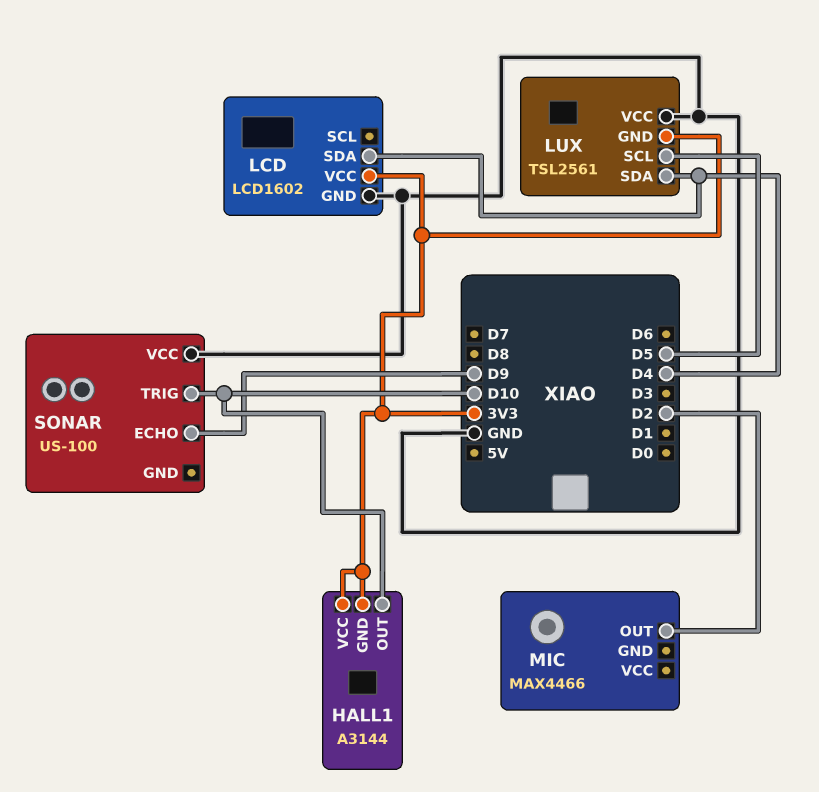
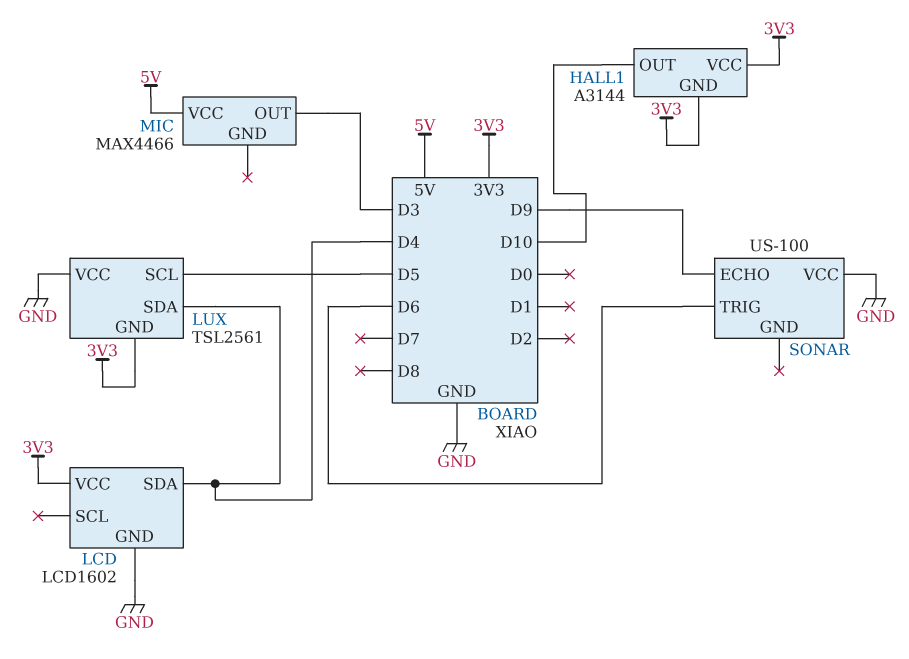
MIC pin OUT: D2 -> D3
MIC pin VCC: none -> 5V
SONAR pin TRIG: D10 -> D6

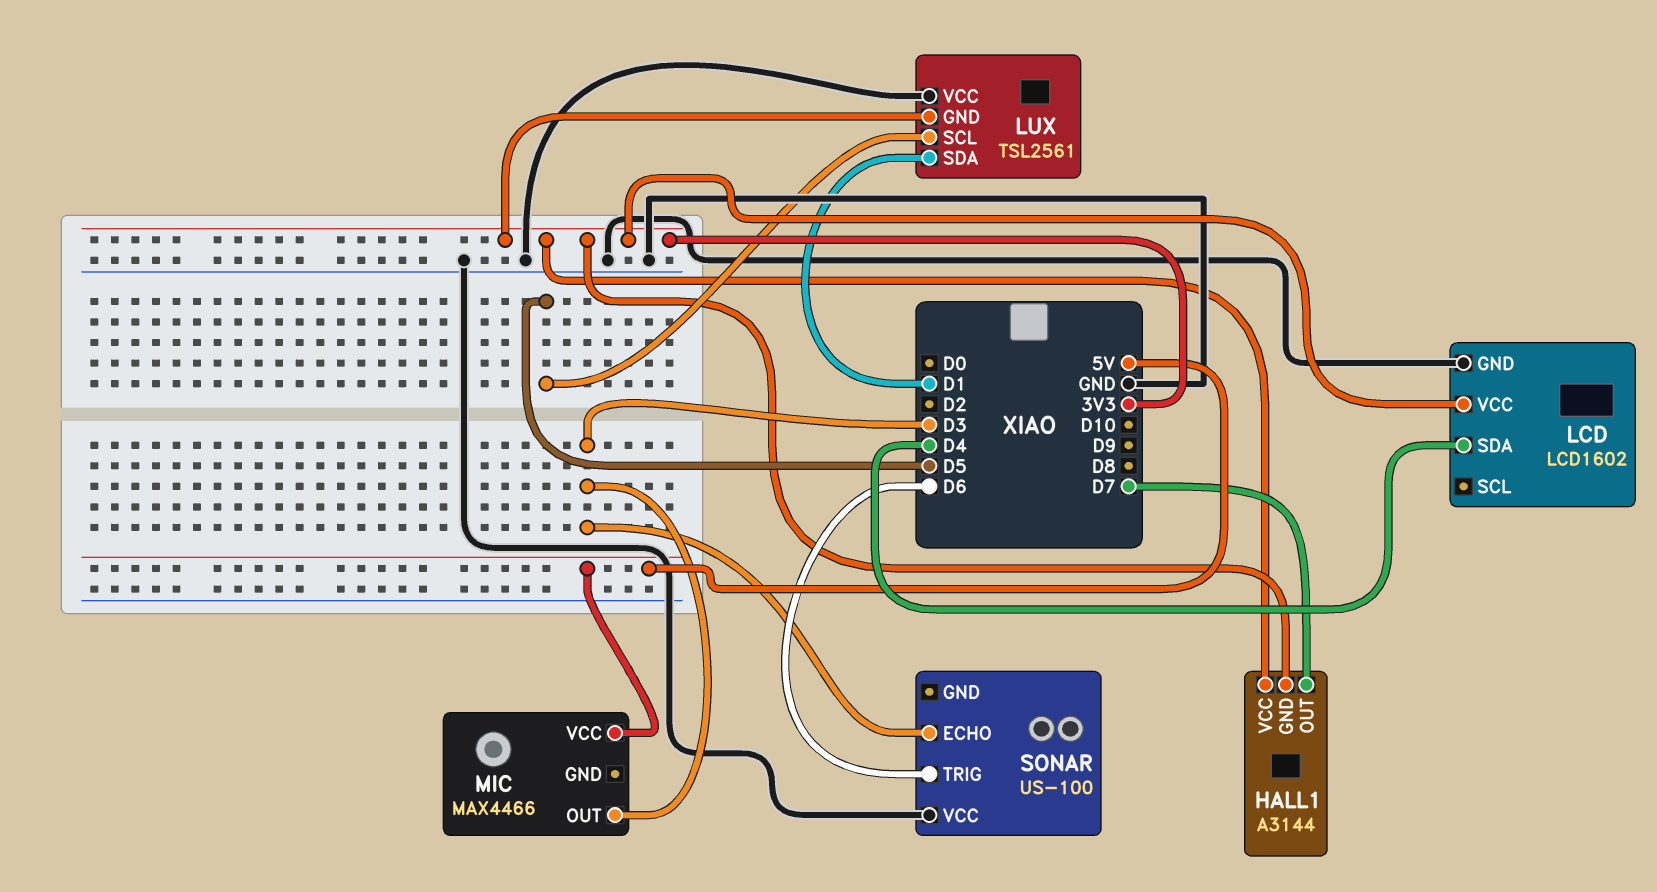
HALL1 pin OUT: D10 -> D7
LUX pin SDA: D4 -> D1
SONAR pin ECHO: D9 -> D3

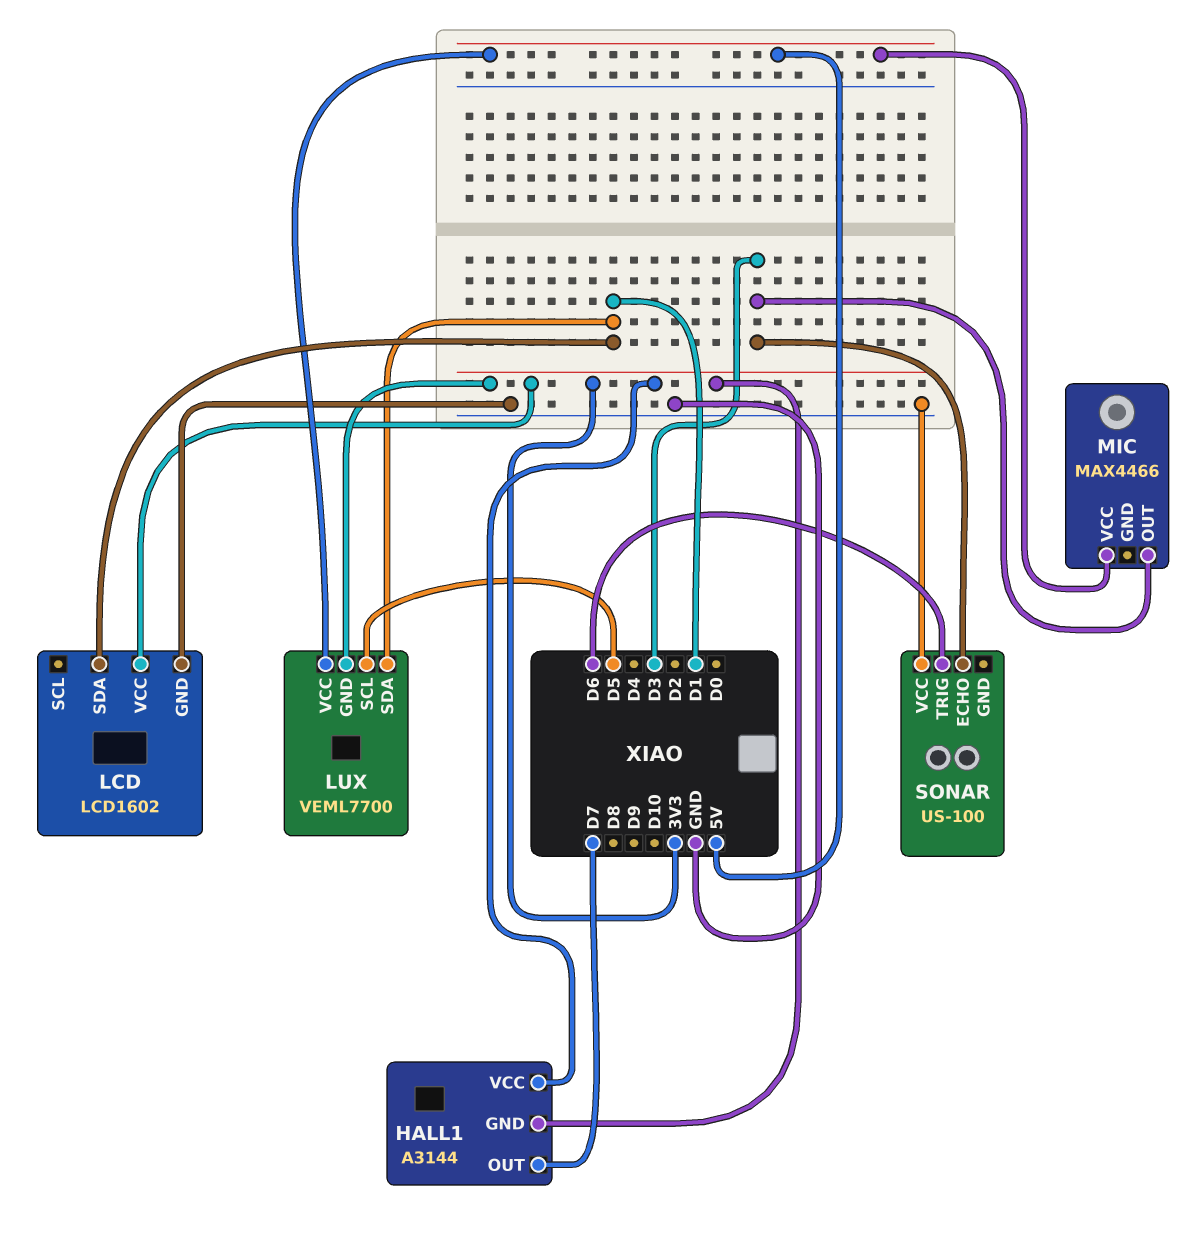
LCD pin SDA: D4 -> D1
LUX: TSL2561 -> VEML7700
LUX pin VCC: GND -> 5V

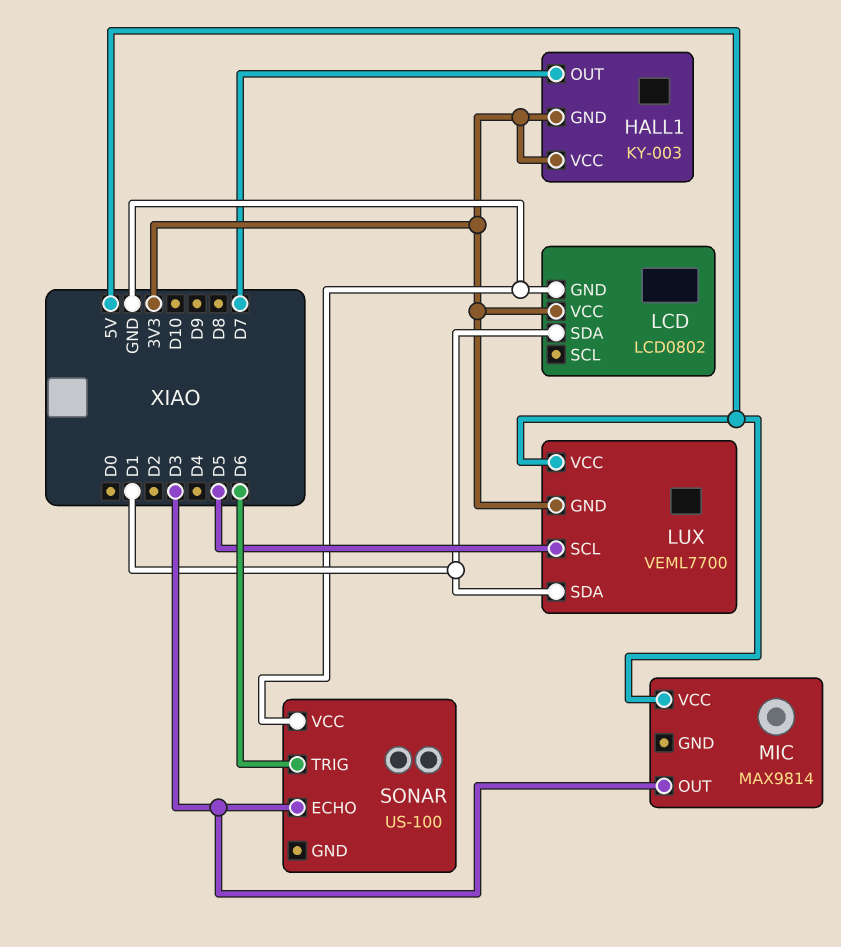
HALL1: A3144 -> KY-003
LCD: LCD1602 -> LCD0802
MIC: MAX4466 -> MAX9814

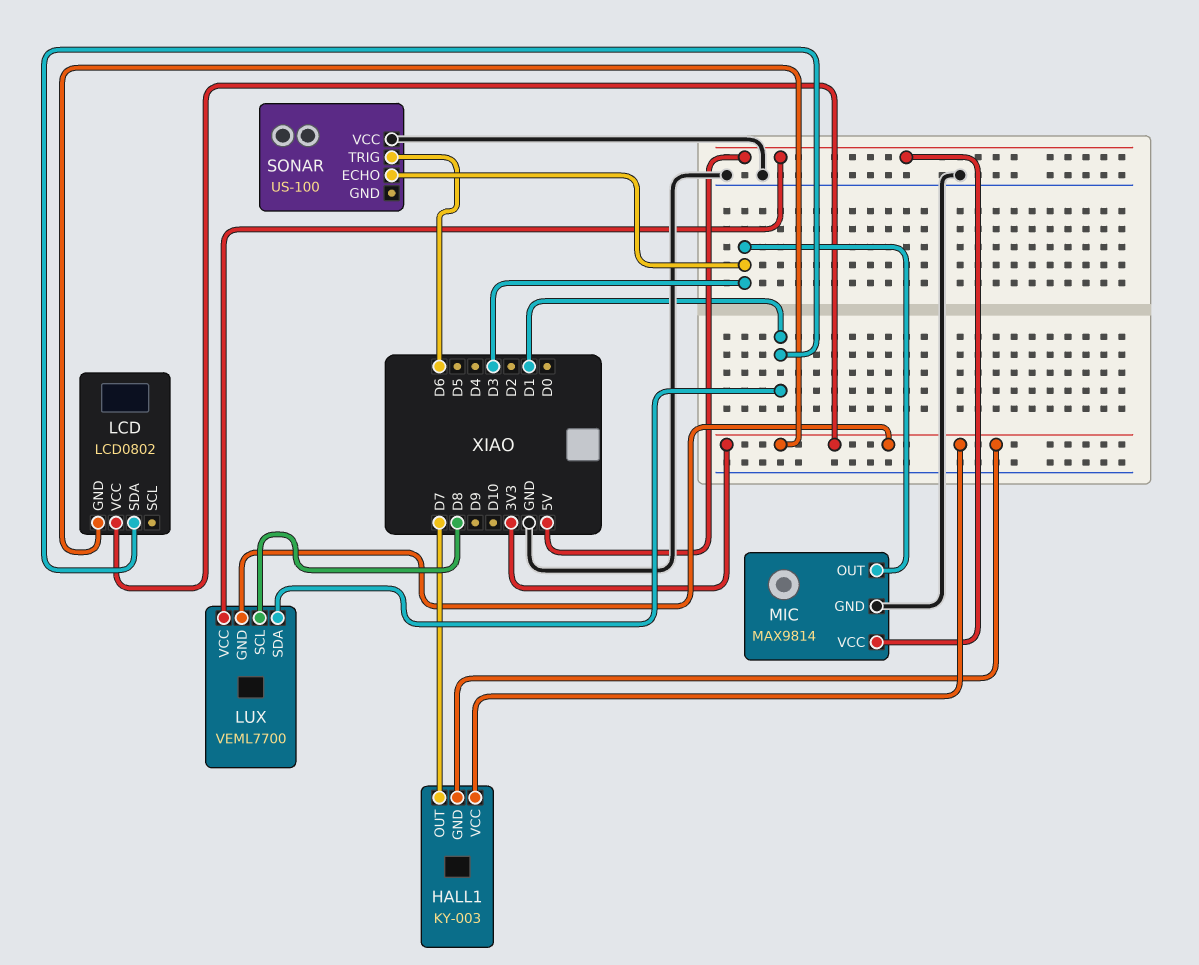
LCD pin GND: GND -> 3V3
LUX pin SCL: D5 -> D8
MIC pin GND: none -> GND

